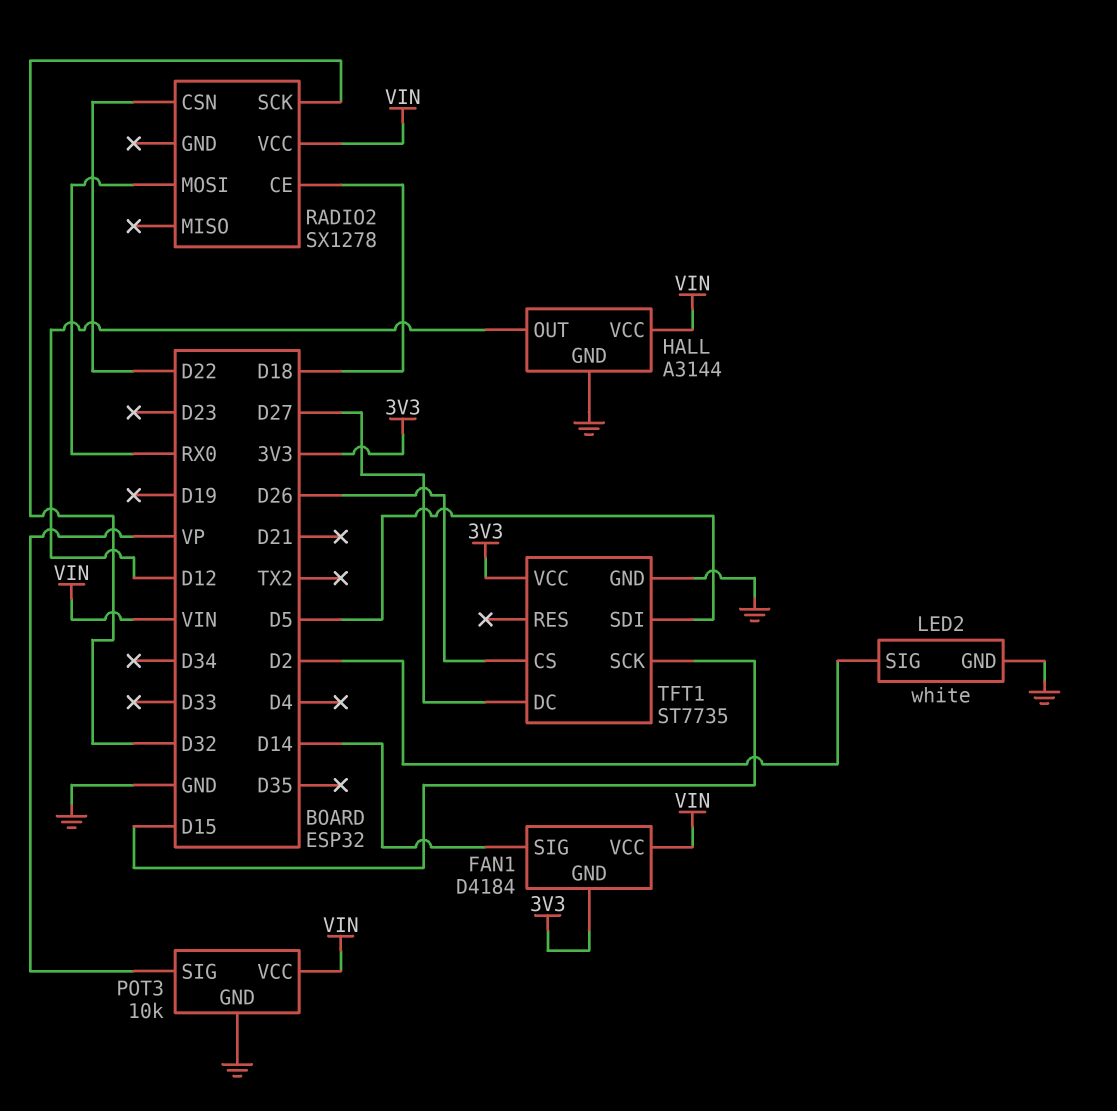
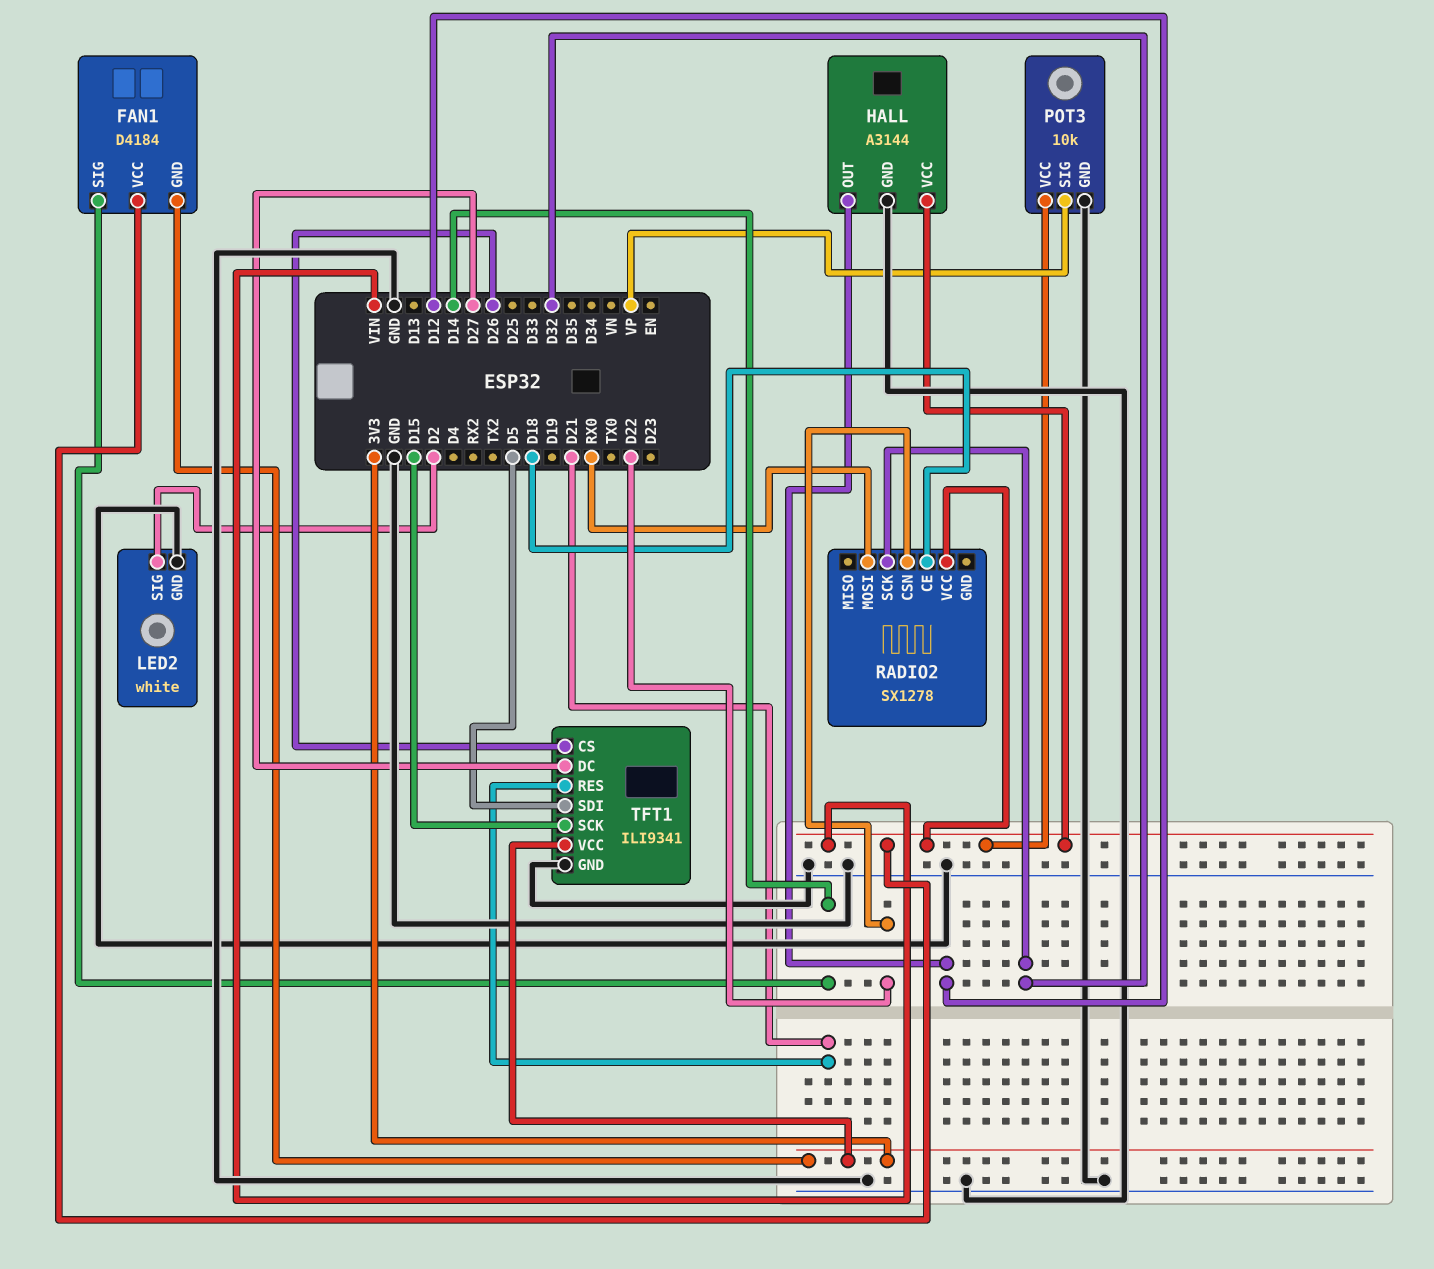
TFT1: ST7735 -> ILI9341
TFT1 pin RES: none -> D21

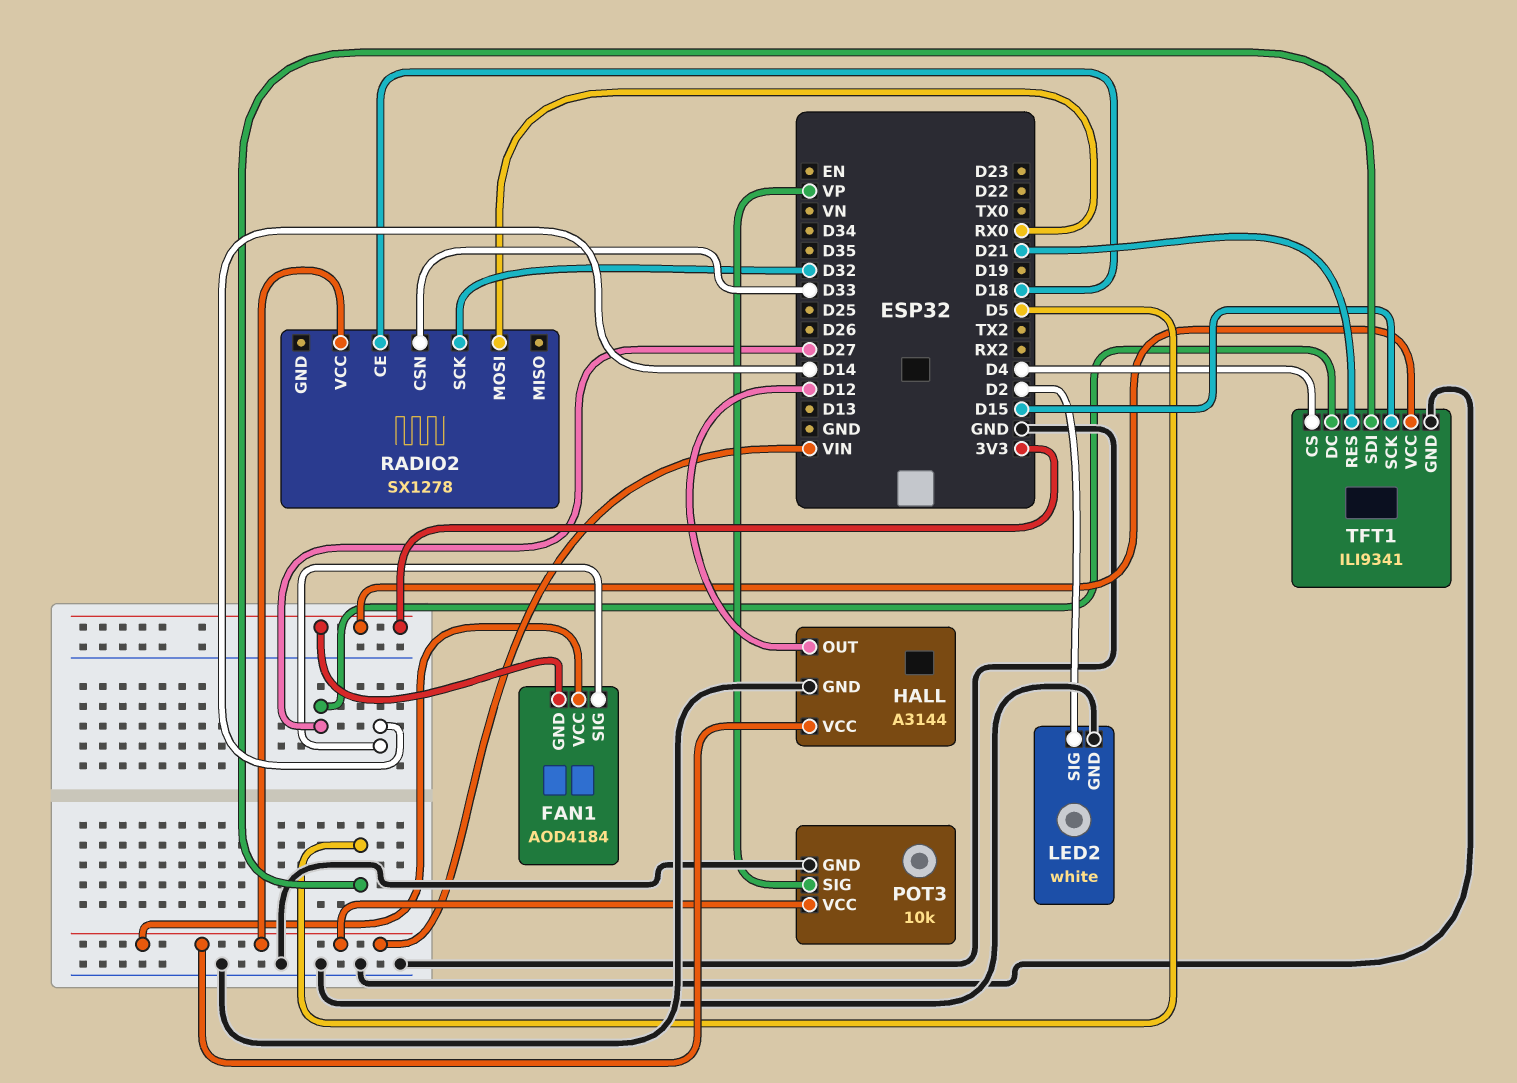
FAN1: D4184 -> AOD4184
RADIO2 pin CSN: D22 -> D33
TFT1 pin CS: D26 -> D4

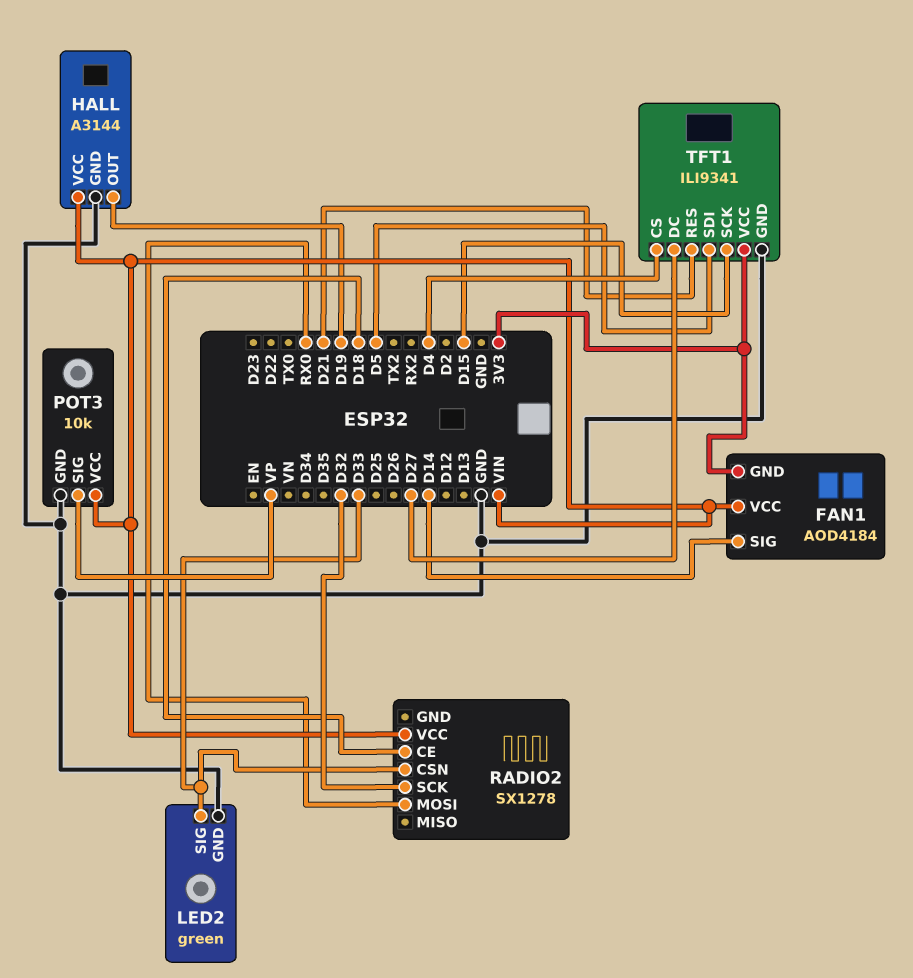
HALL pin OUT: D12 -> D19
LED2: white -> green
LED2 pin SIG: D2 -> D33

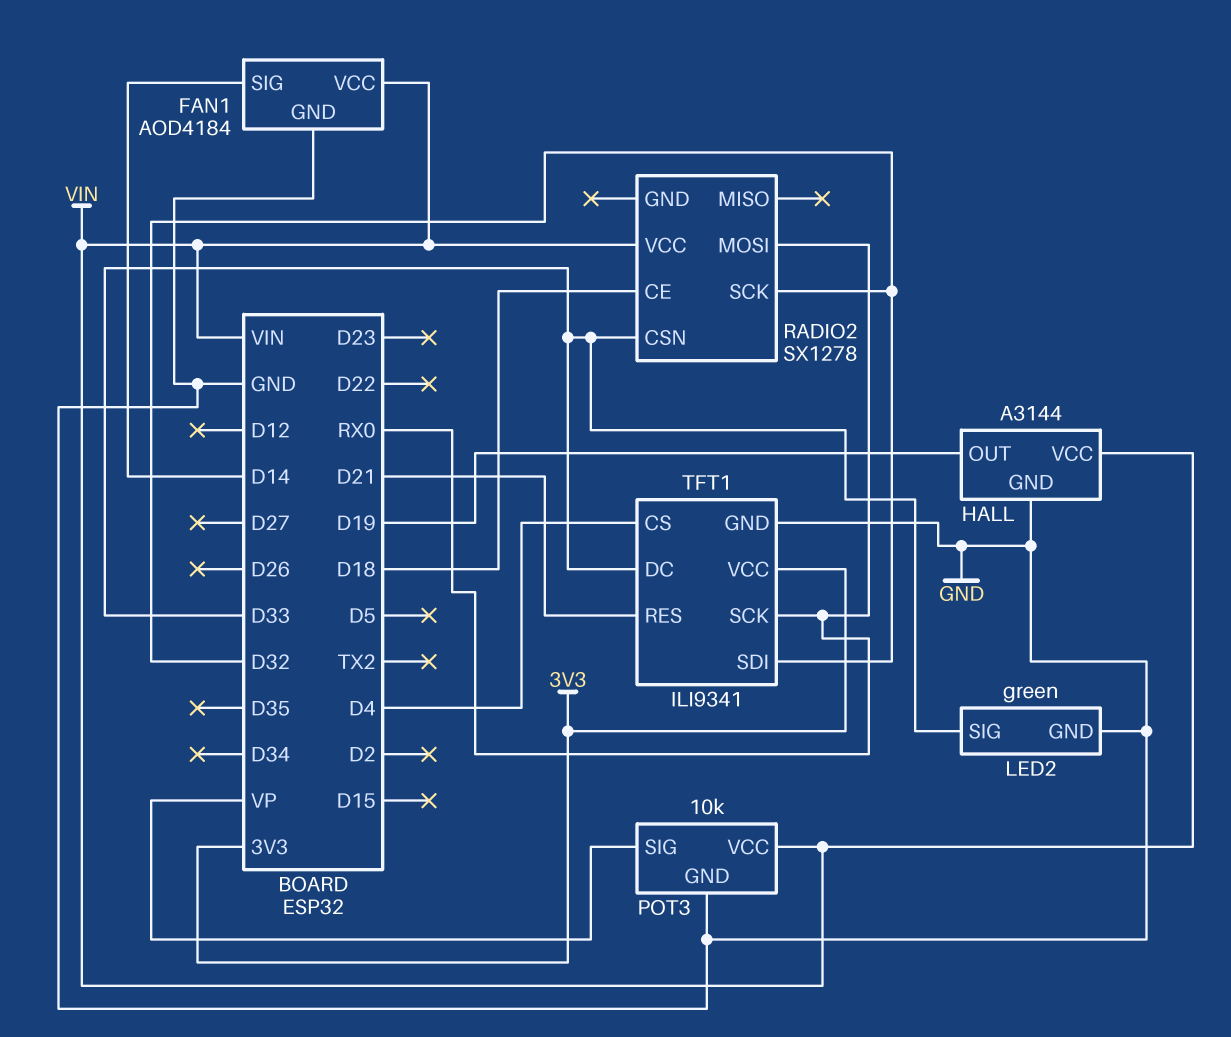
FAN1 pin GND: 3V3 -> GND
TFT1 pin DC: D27 -> D33
TFT1 pin SCK: D15 -> RX0
TFT1 pin SDI: D5 -> D32

